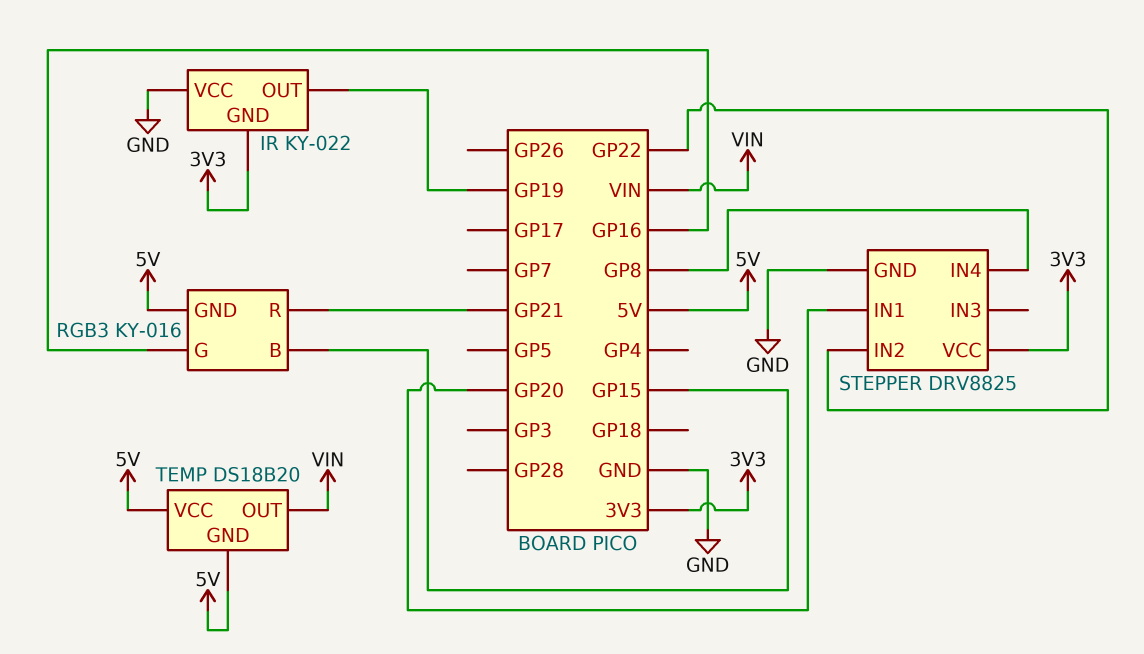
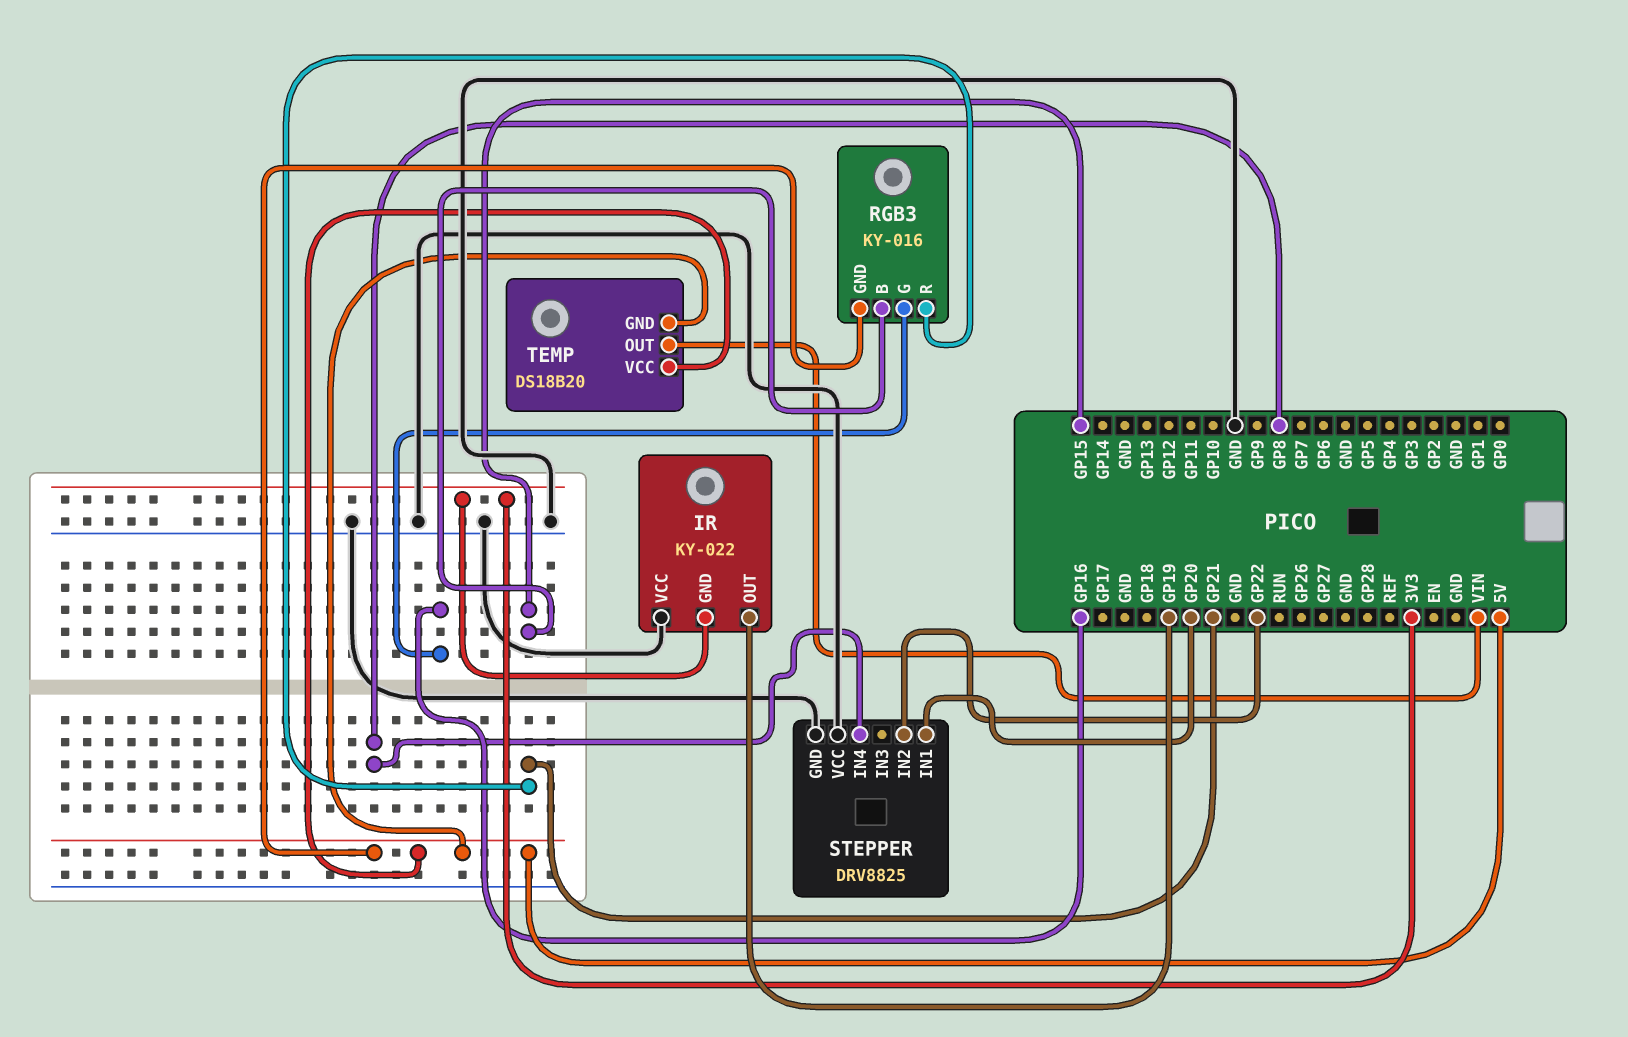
STEPPER pin VCC: 3V3 -> GND

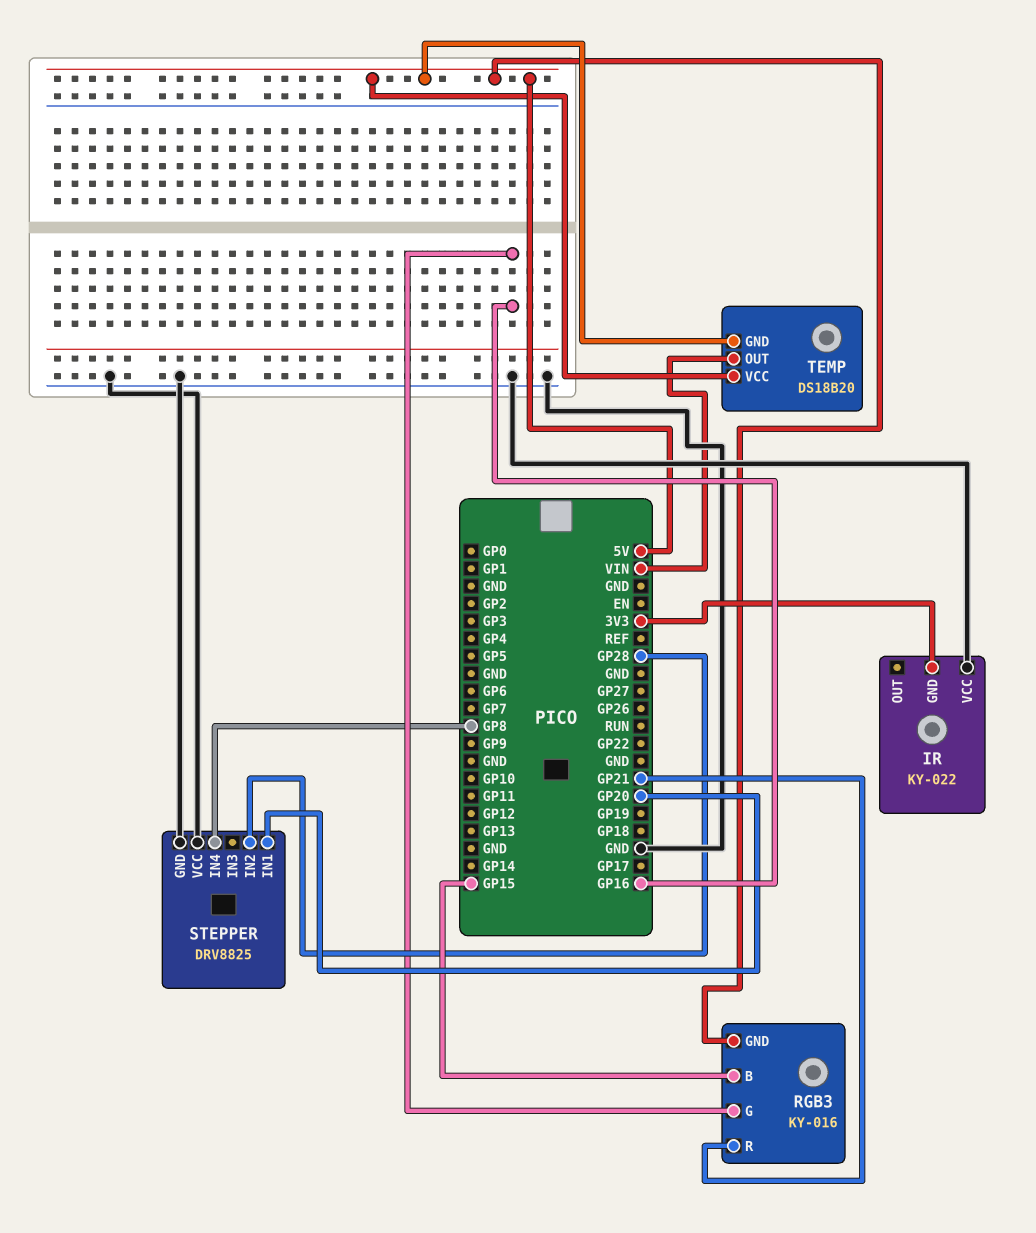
IR pin OUT: GP19 -> none
STEPPER pin IN2: GP22 -> GP28

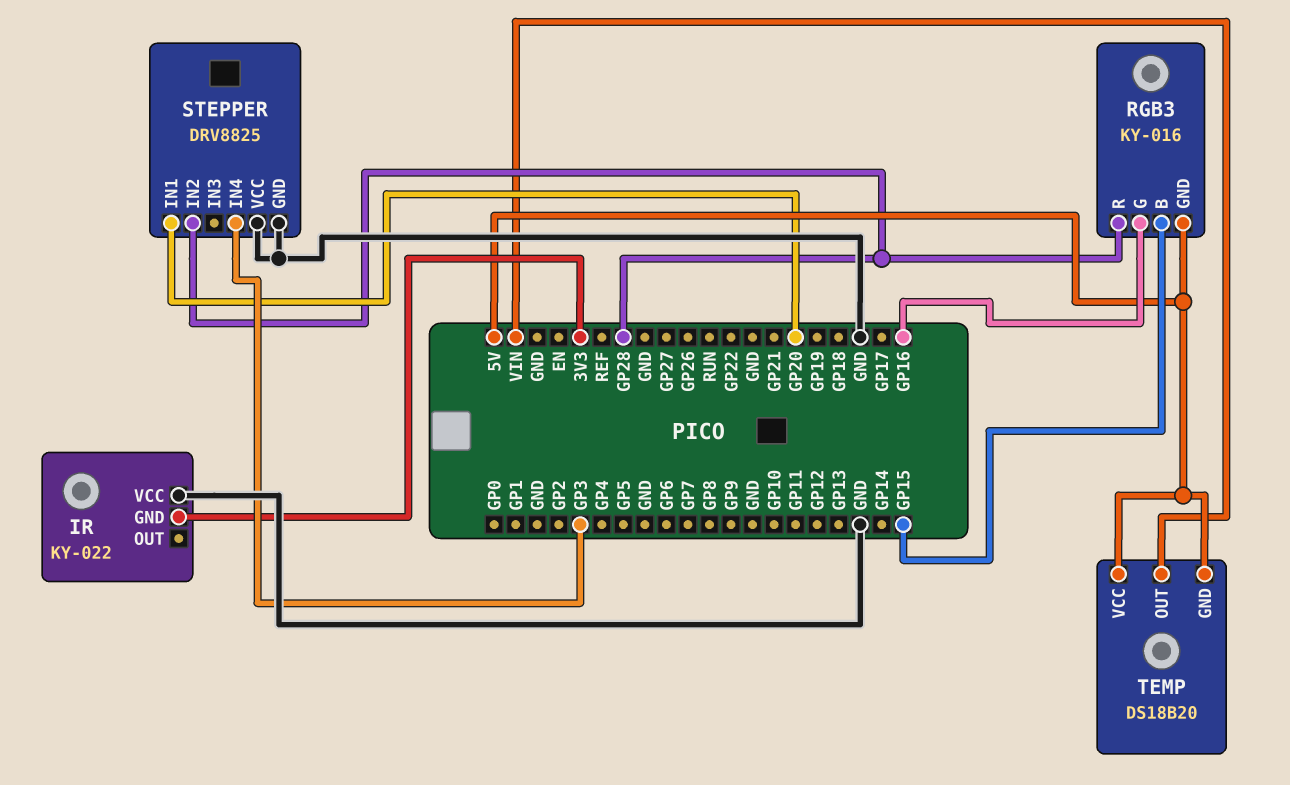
RGB3 pin R: GP21 -> GP28
STEPPER pin IN4: GP8 -> GP3

